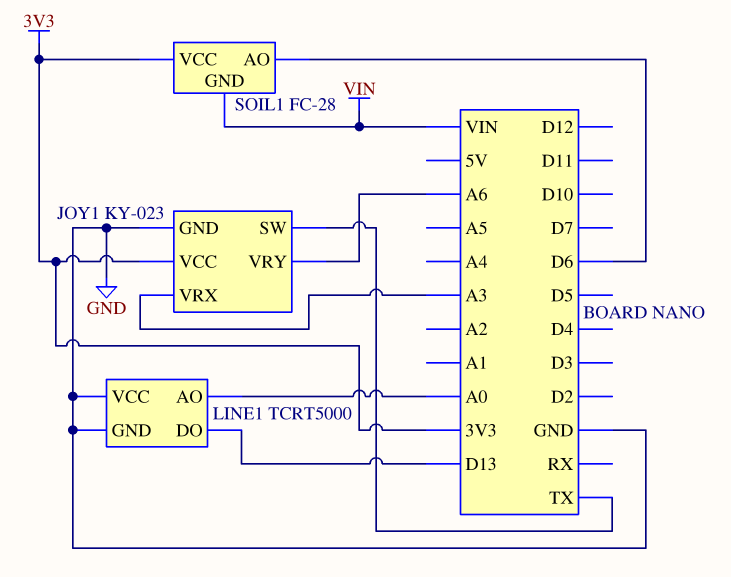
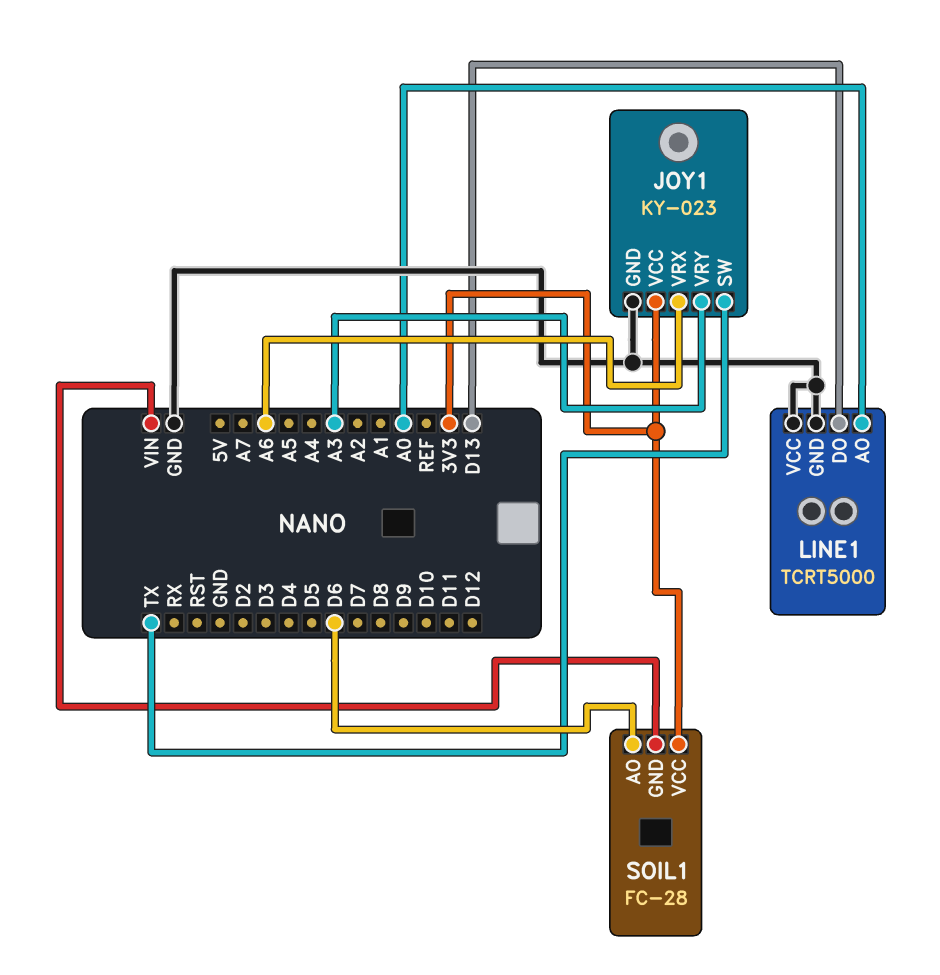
JOY1 pin VRX: A3 -> A6
JOY1 pin VRY: A6 -> A3

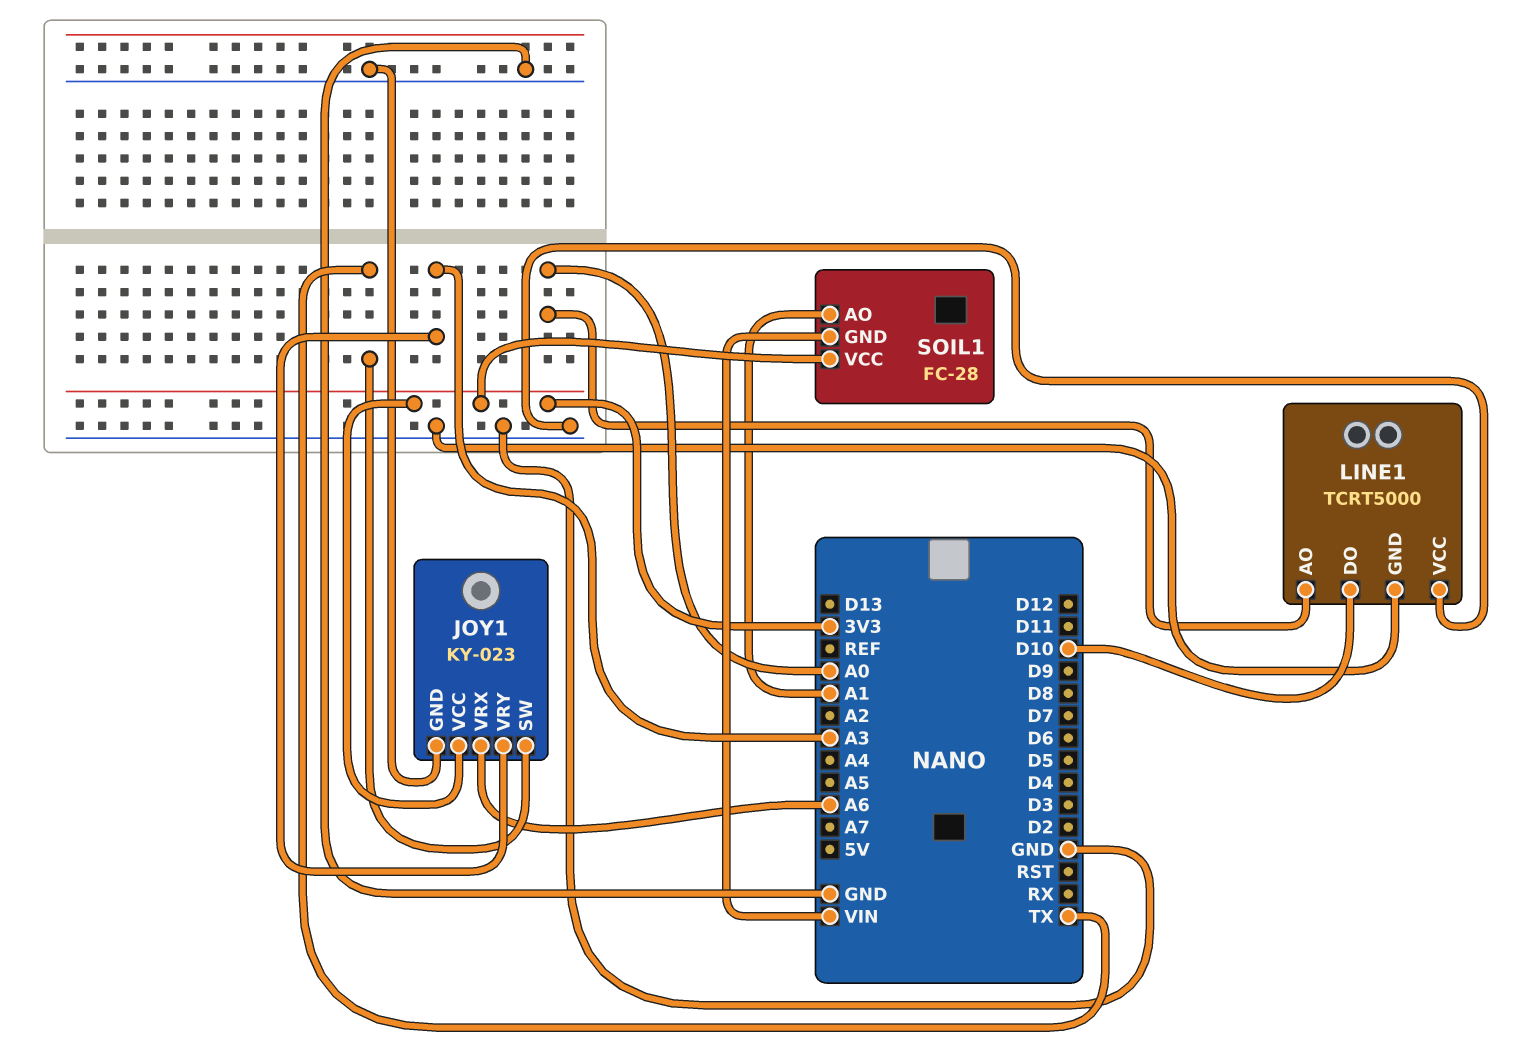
LINE1 pin DO: D13 -> D10
SOIL1 pin AO: D6 -> A1

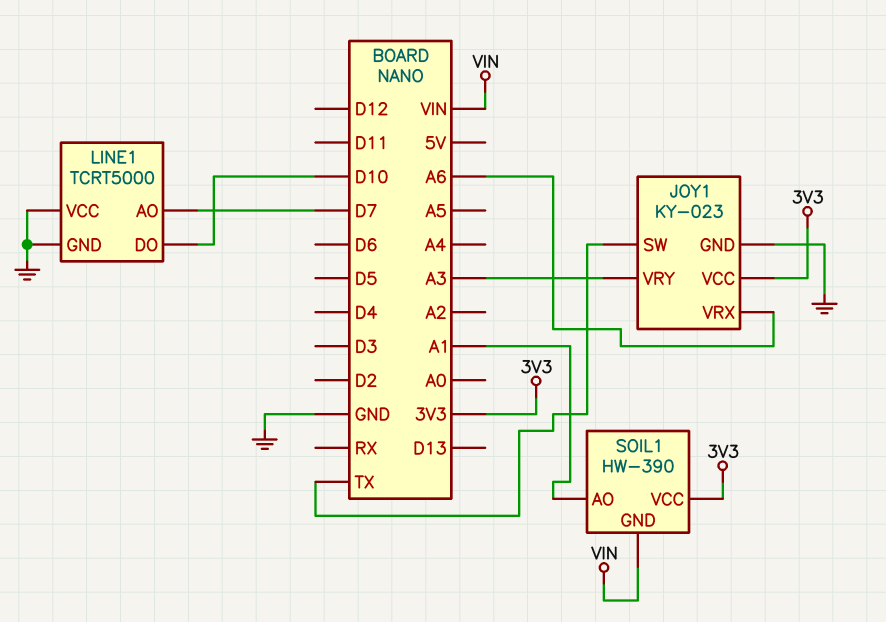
LINE1 pin AO: A0 -> D7
SOIL1: FC-28 -> HW-390

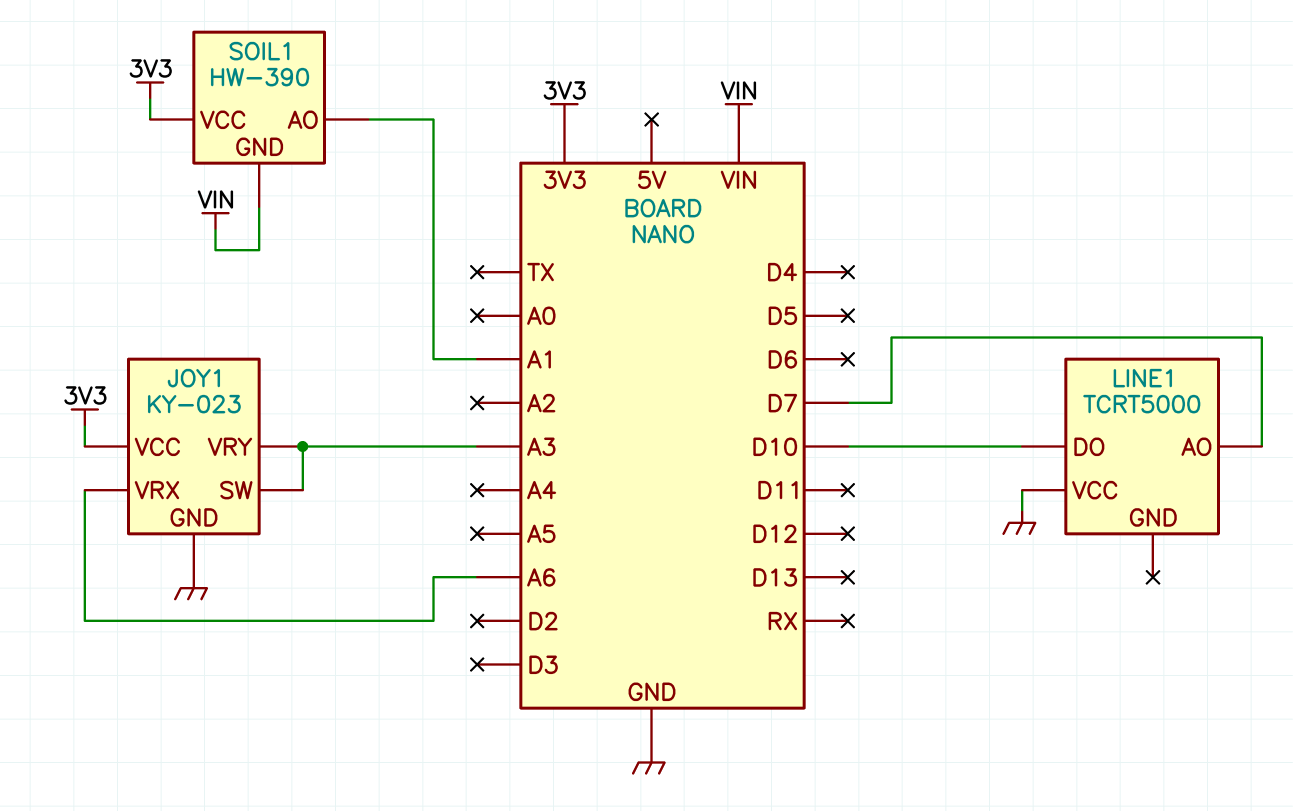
JOY1 pin SW: TX -> A3
LINE1 pin GND: GND -> none

